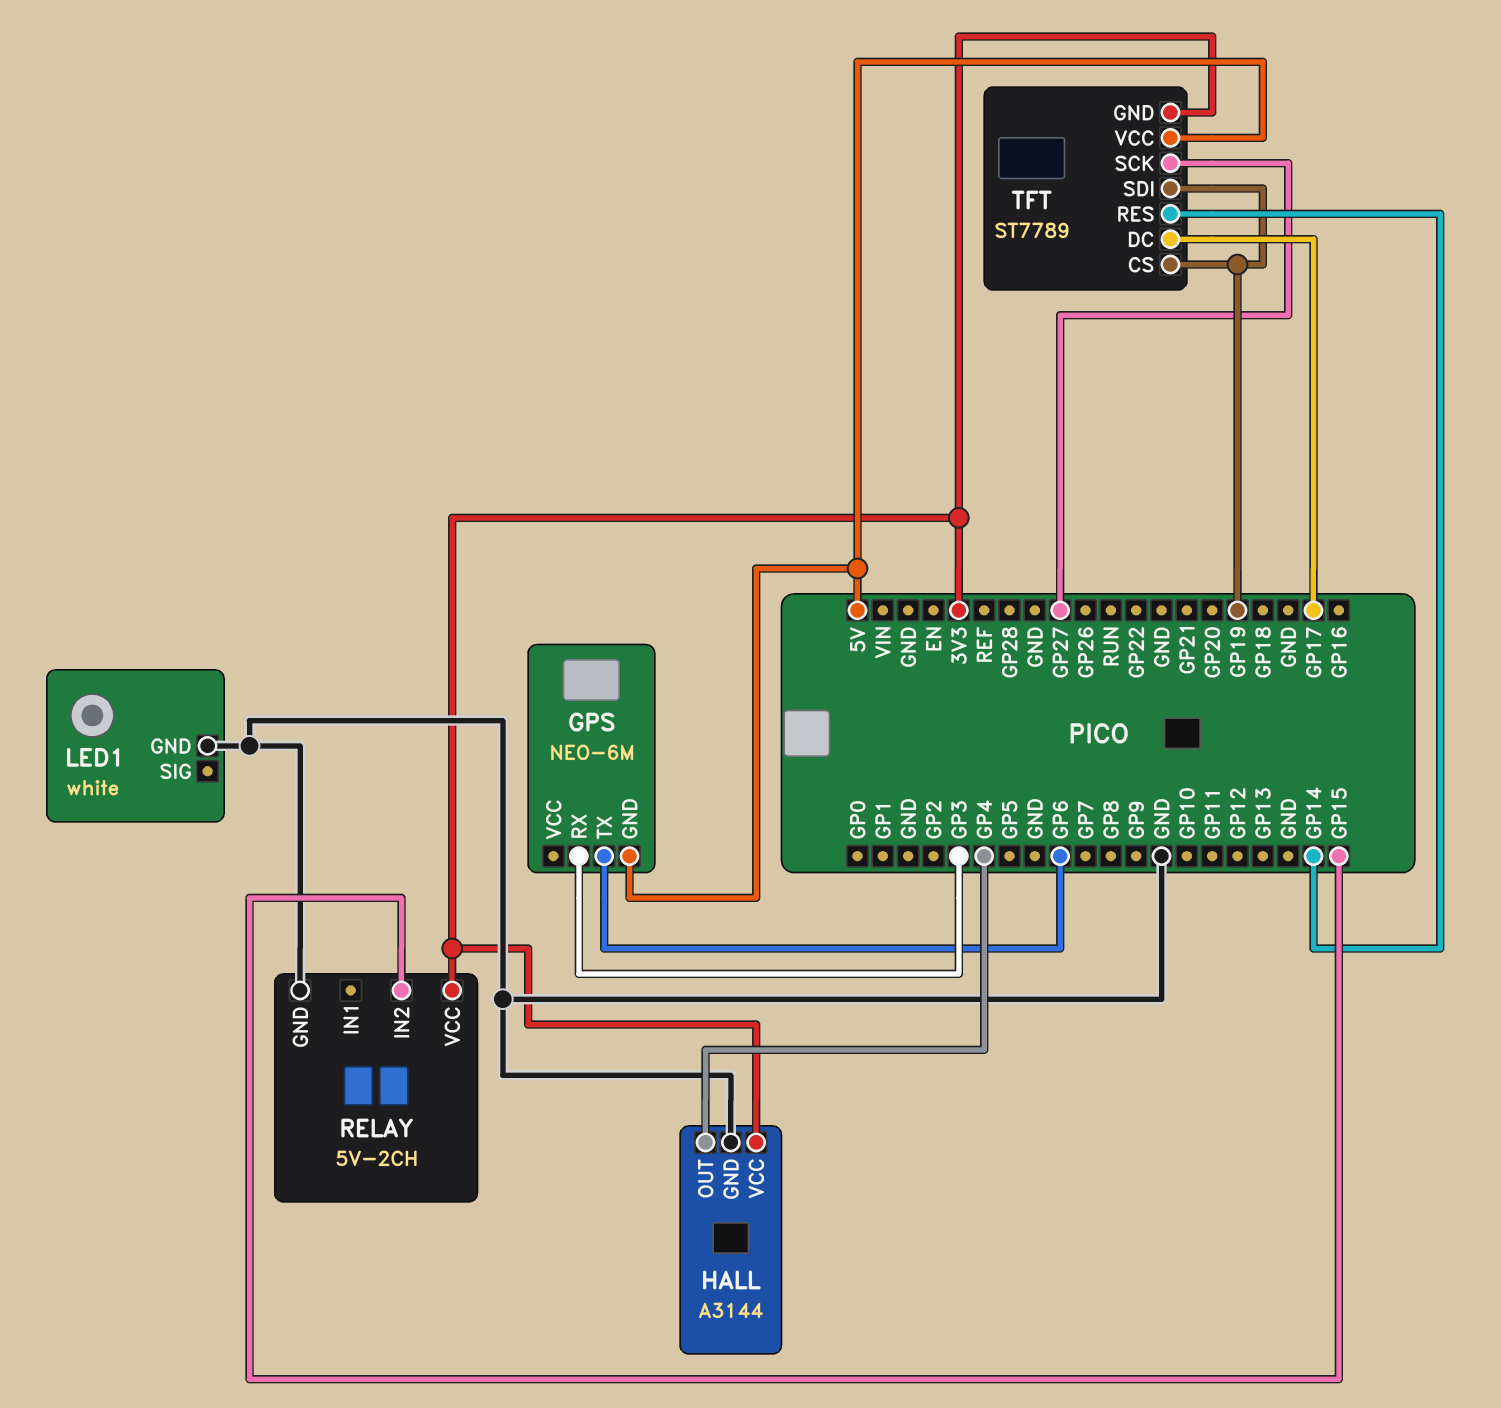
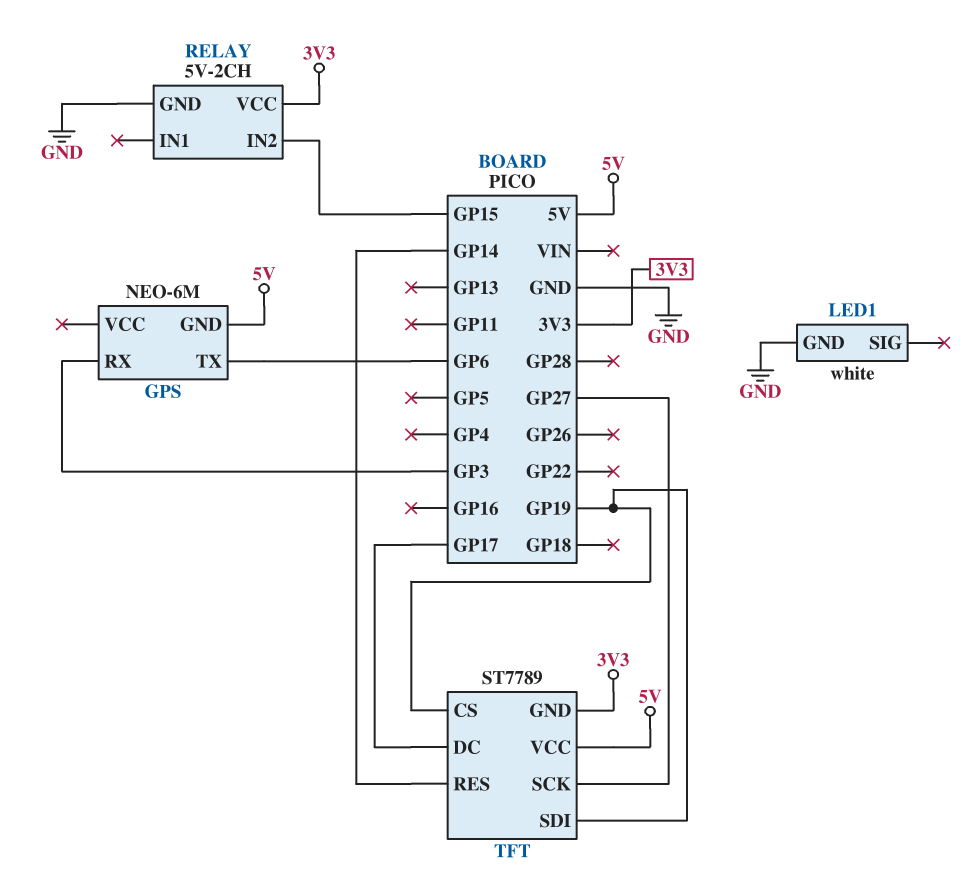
HALL: A3144 -> none
HALL pin GND: GND -> none
HALL pin OUT: GP4 -> none
HALL pin VCC: 3V3 -> none

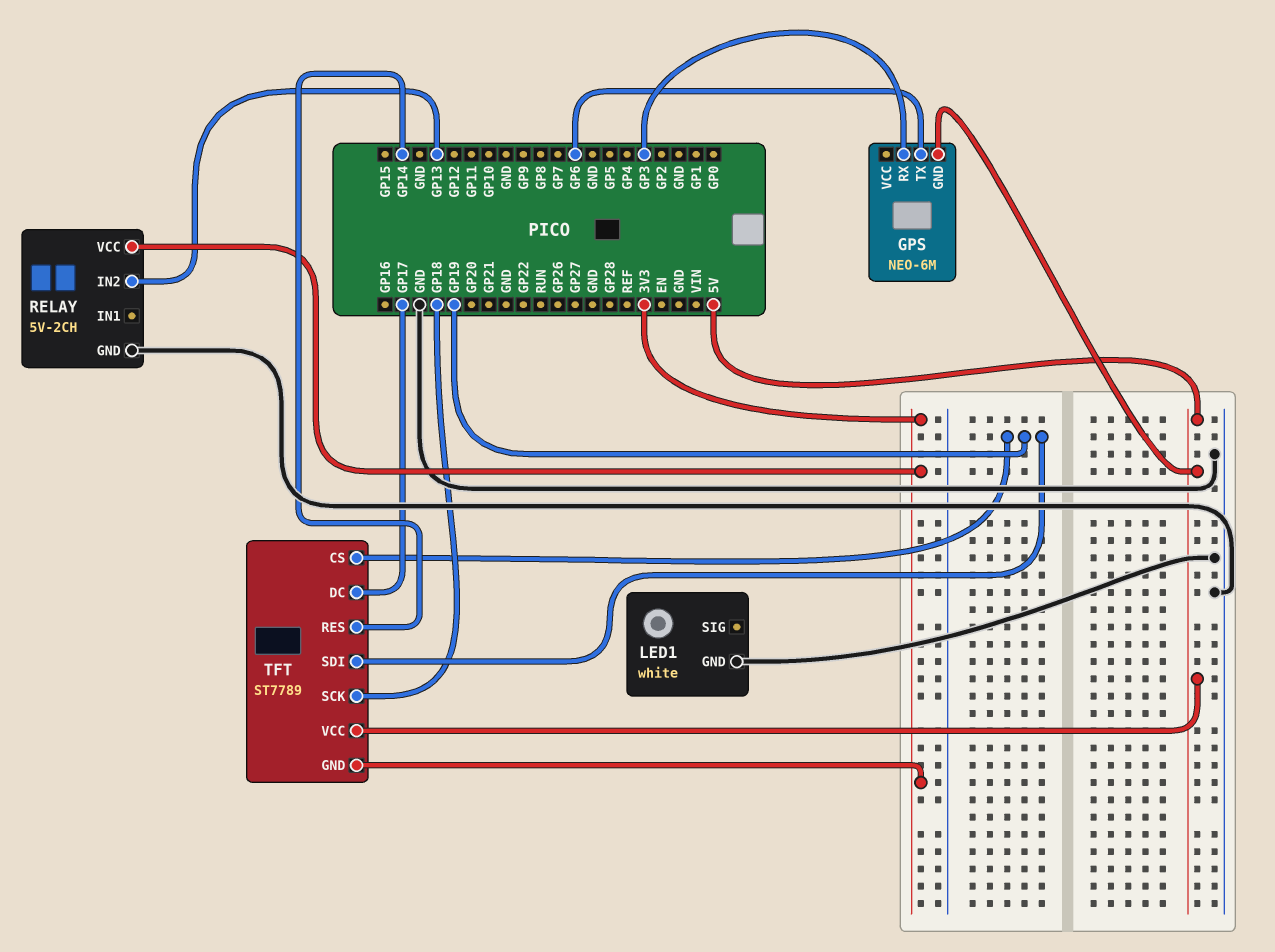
RELAY pin IN2: GP15 -> GP13
TFT pin SCK: GP27 -> GP18

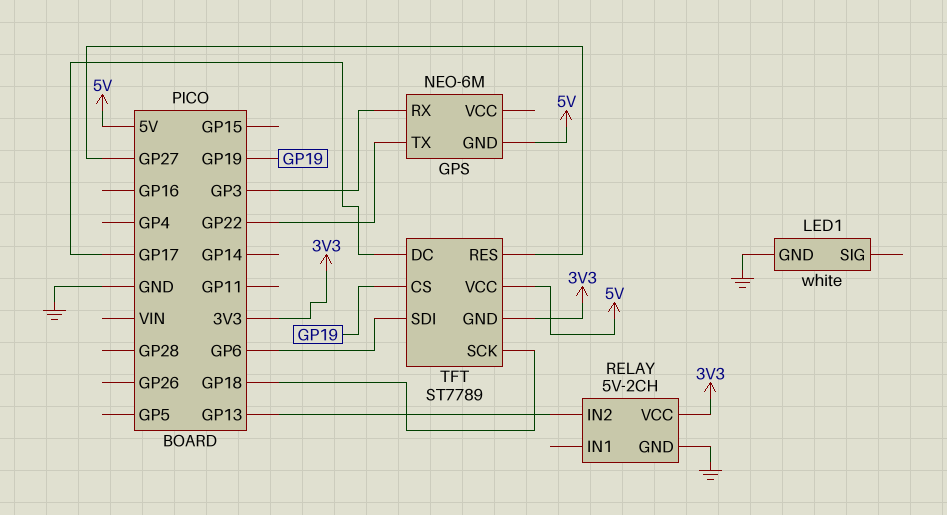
GPS pin TX: GP6 -> GP22
TFT pin RES: GP14 -> GP27
TFT pin SDI: GP19 -> GP6

